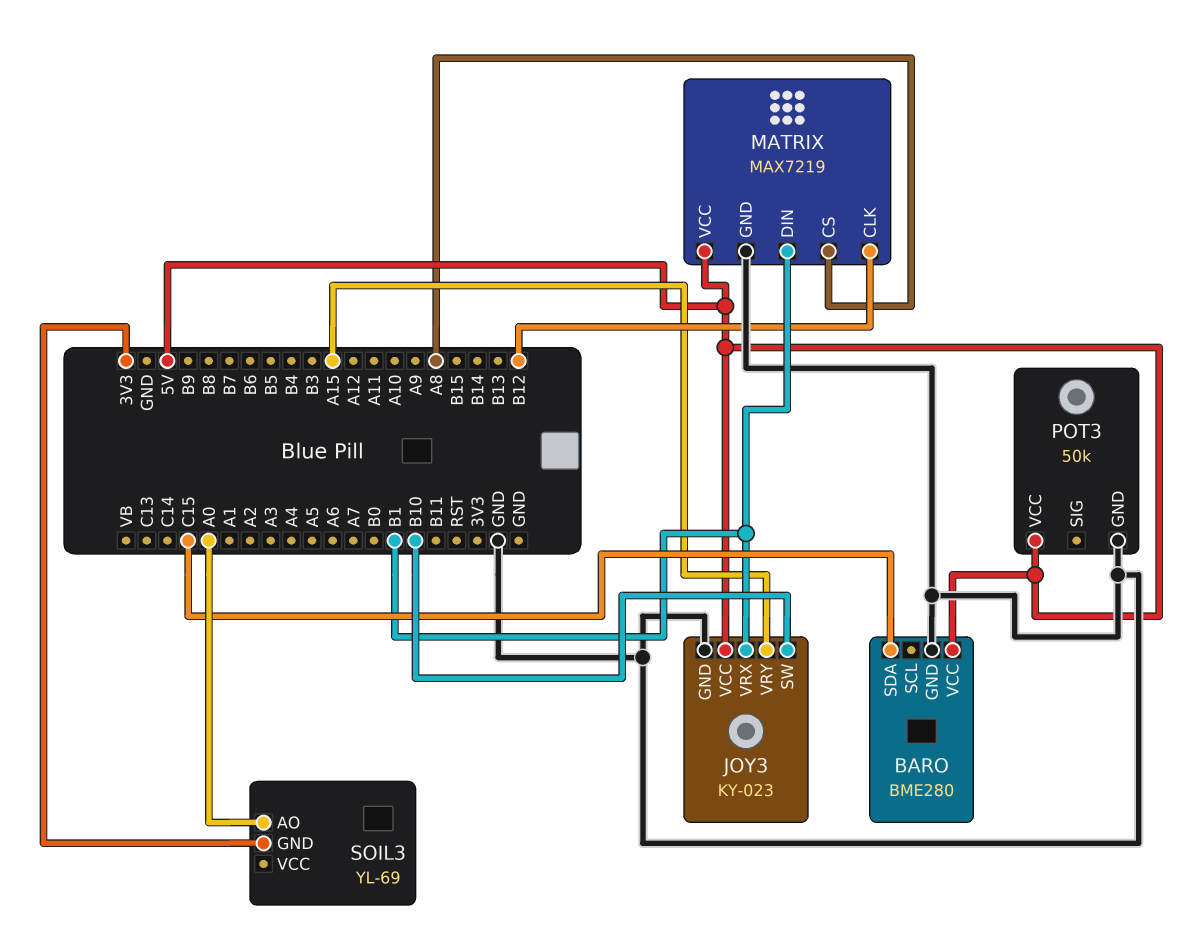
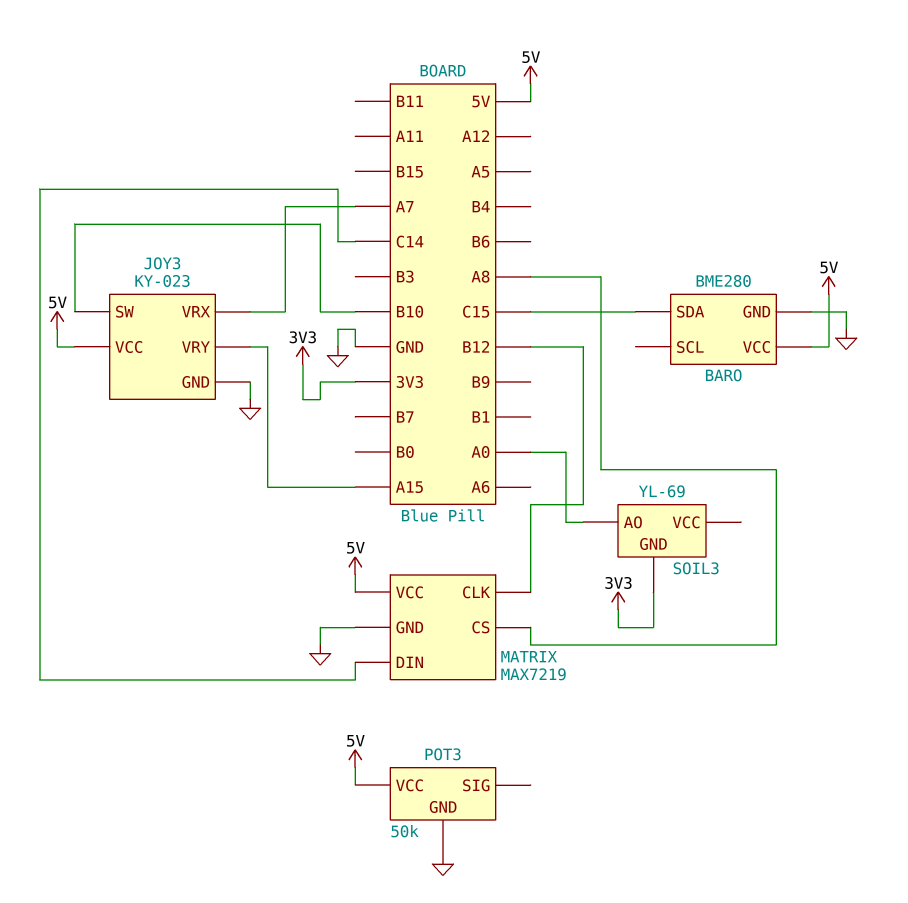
JOY3 pin VRX: B1 -> A7
MATRIX pin DIN: B1 -> C14

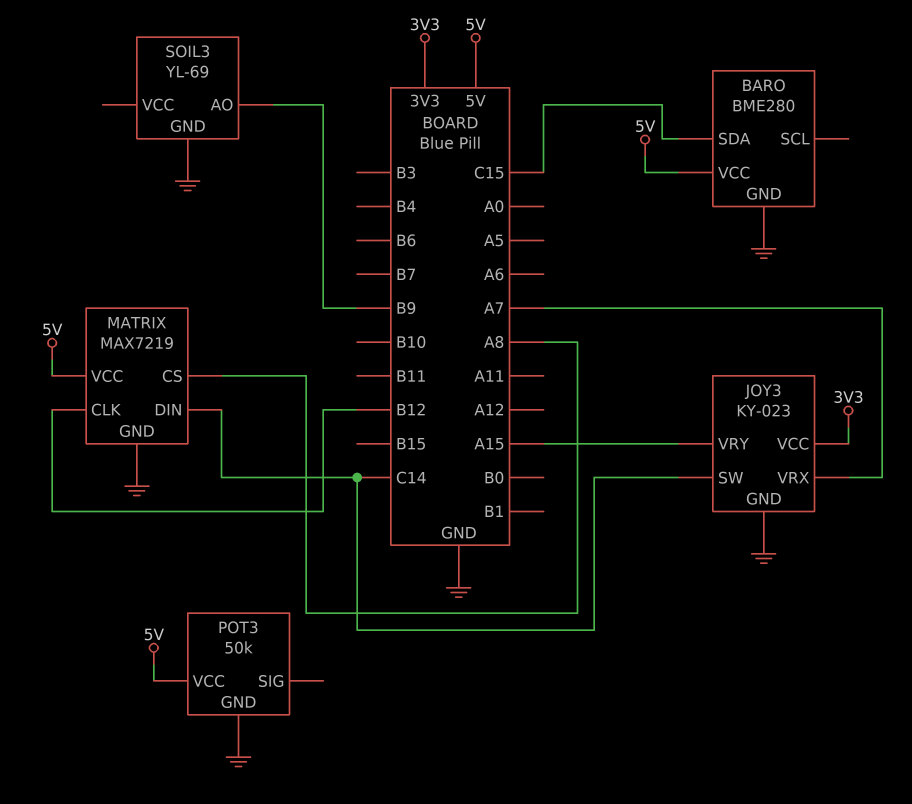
JOY3 pin SW: B10 -> C14
JOY3 pin VCC: 5V -> 3V3
SOIL3 pin AO: A0 -> B9
SOIL3 pin GND: 3V3 -> GND

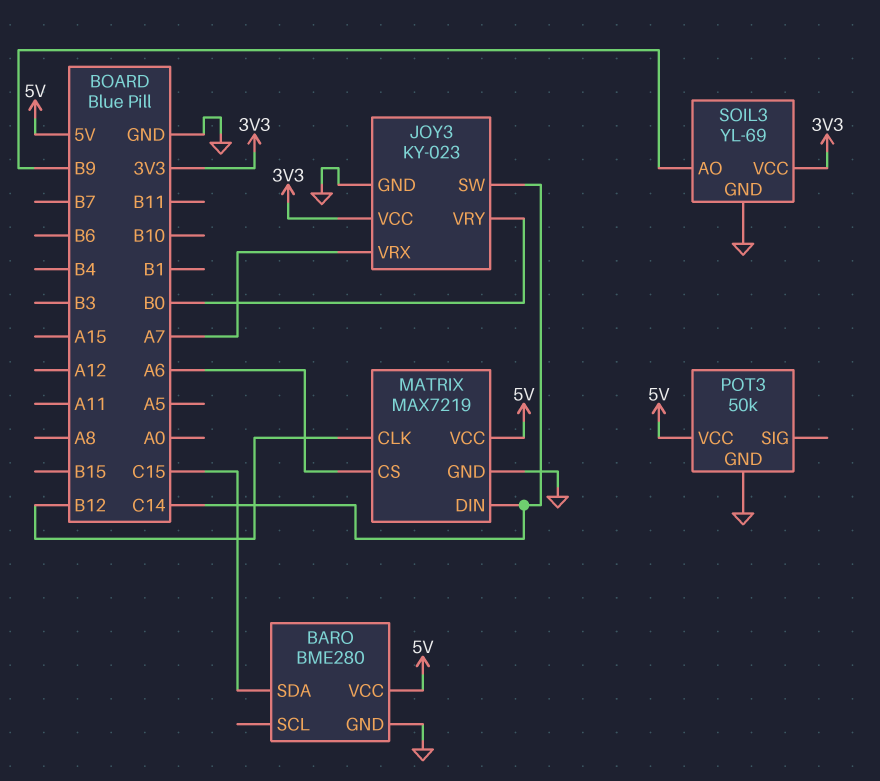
JOY3 pin VRY: A15 -> B0
MATRIX pin CS: A8 -> A6
SOIL3 pin VCC: none -> 3V3

